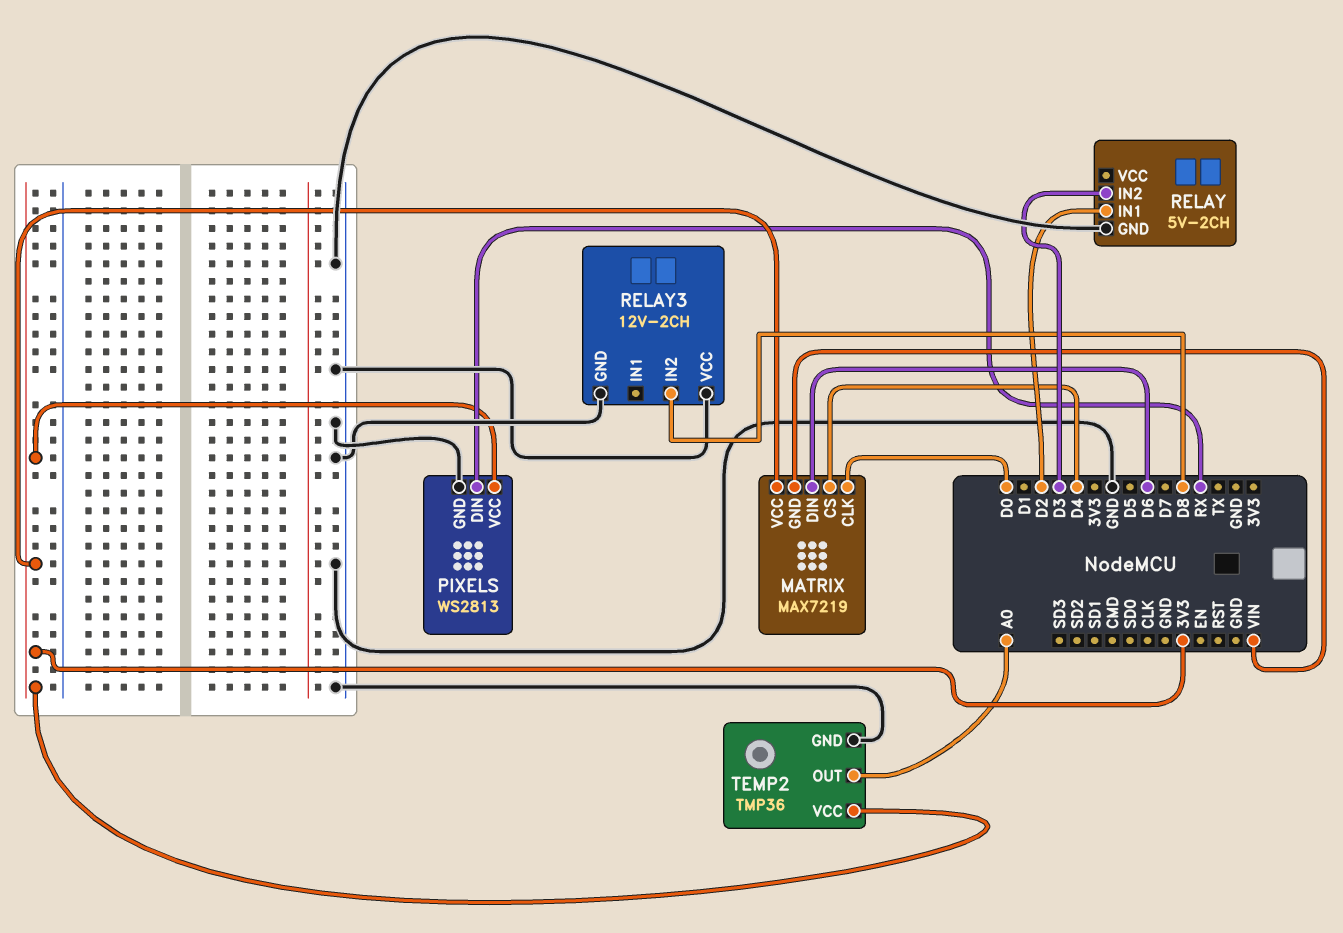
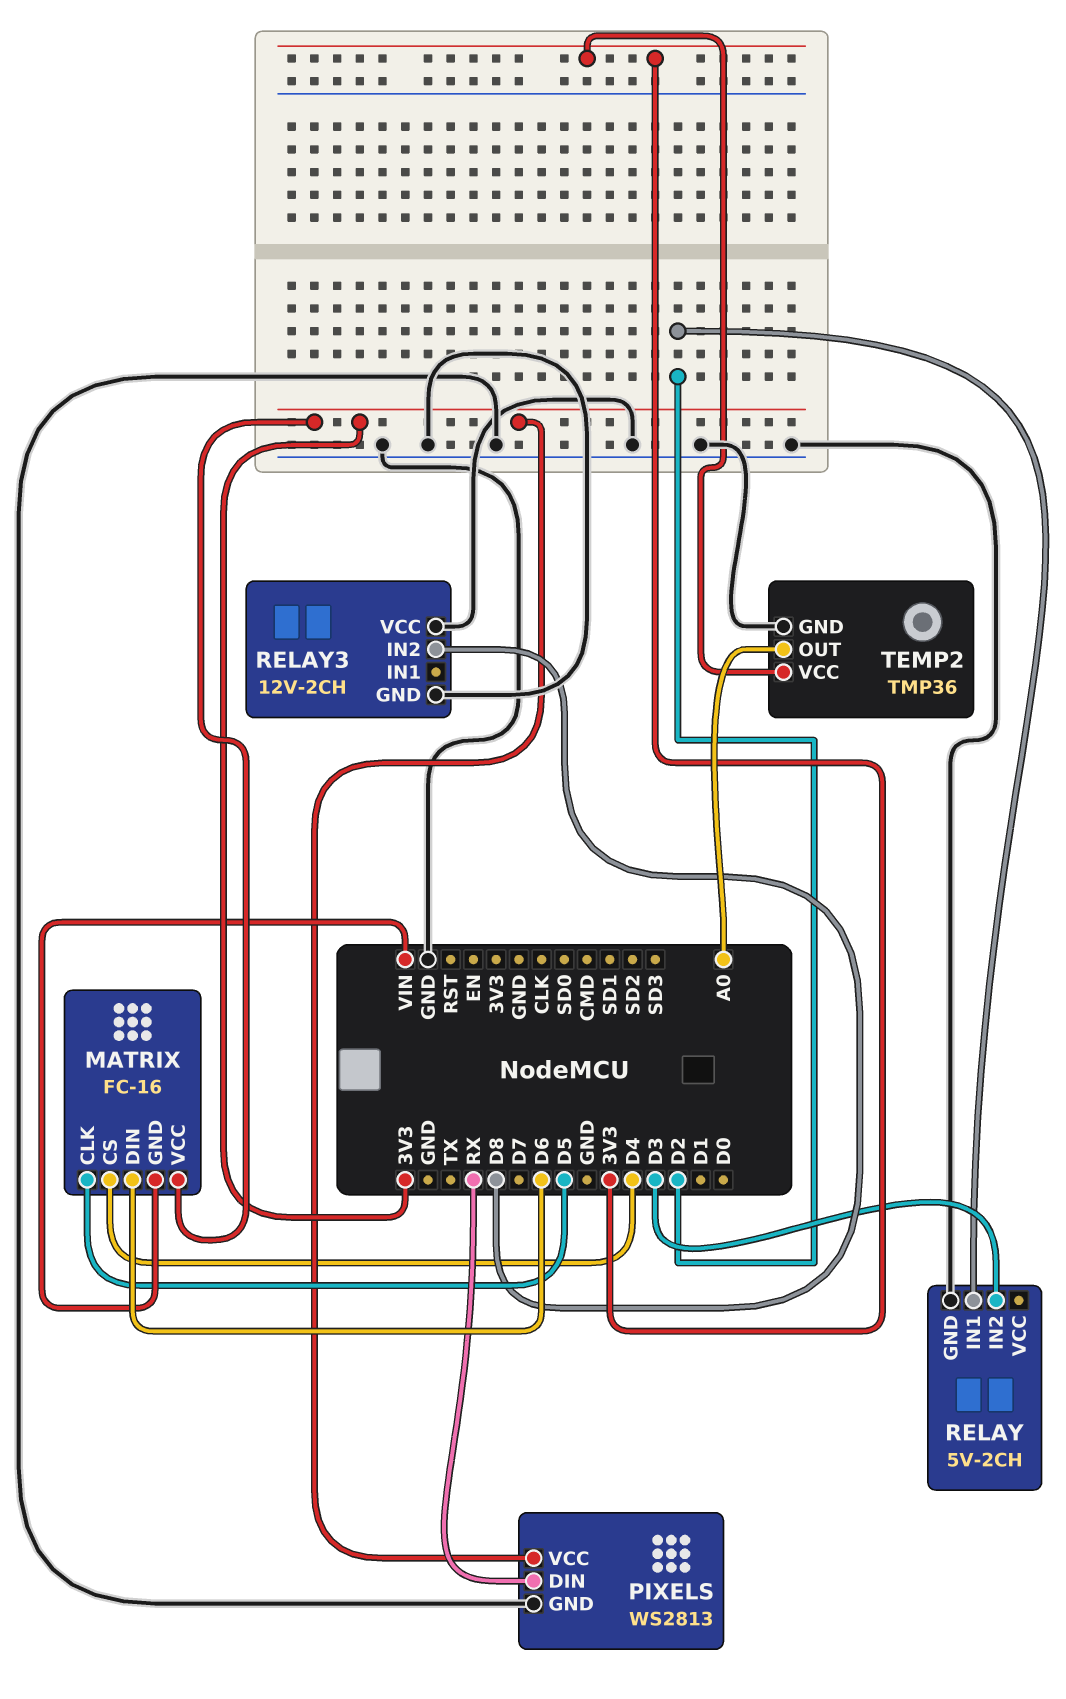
MATRIX: MAX7219 -> FC-16
MATRIX pin CLK: D0 -> D5

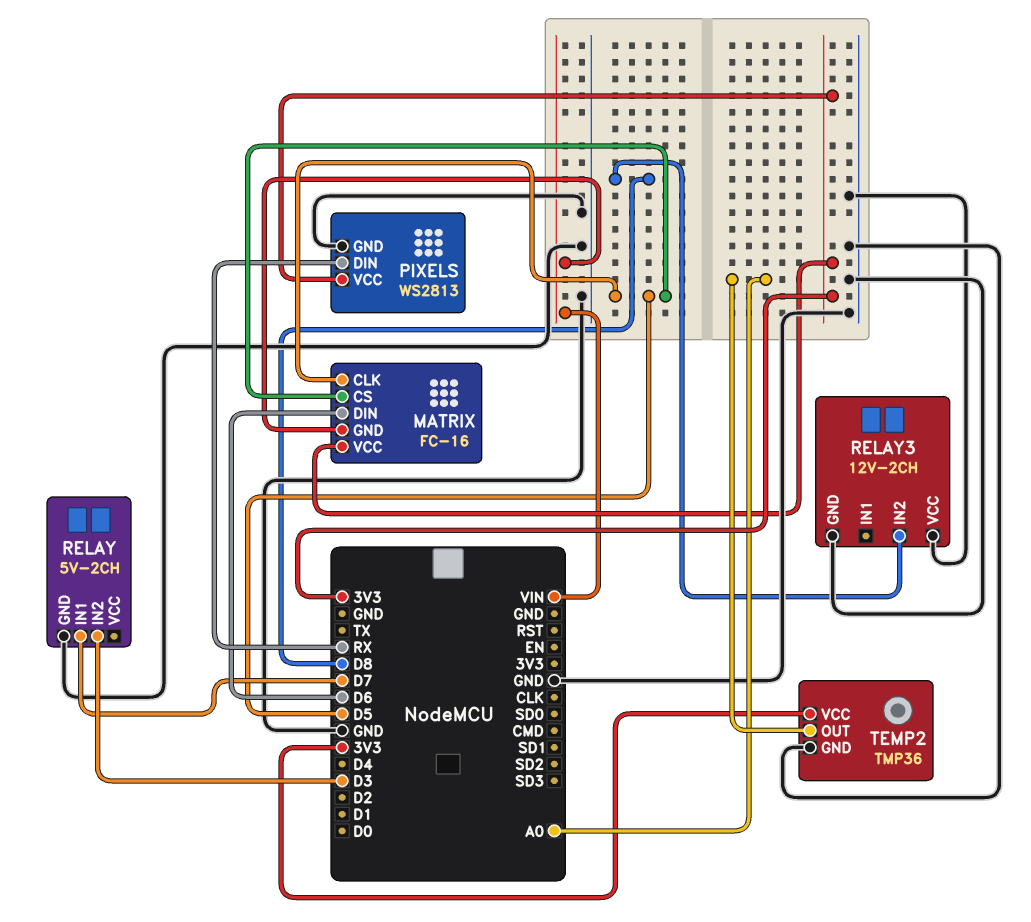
MATRIX pin CS: D4 -> D5
RELAY pin IN1: D2 -> D7

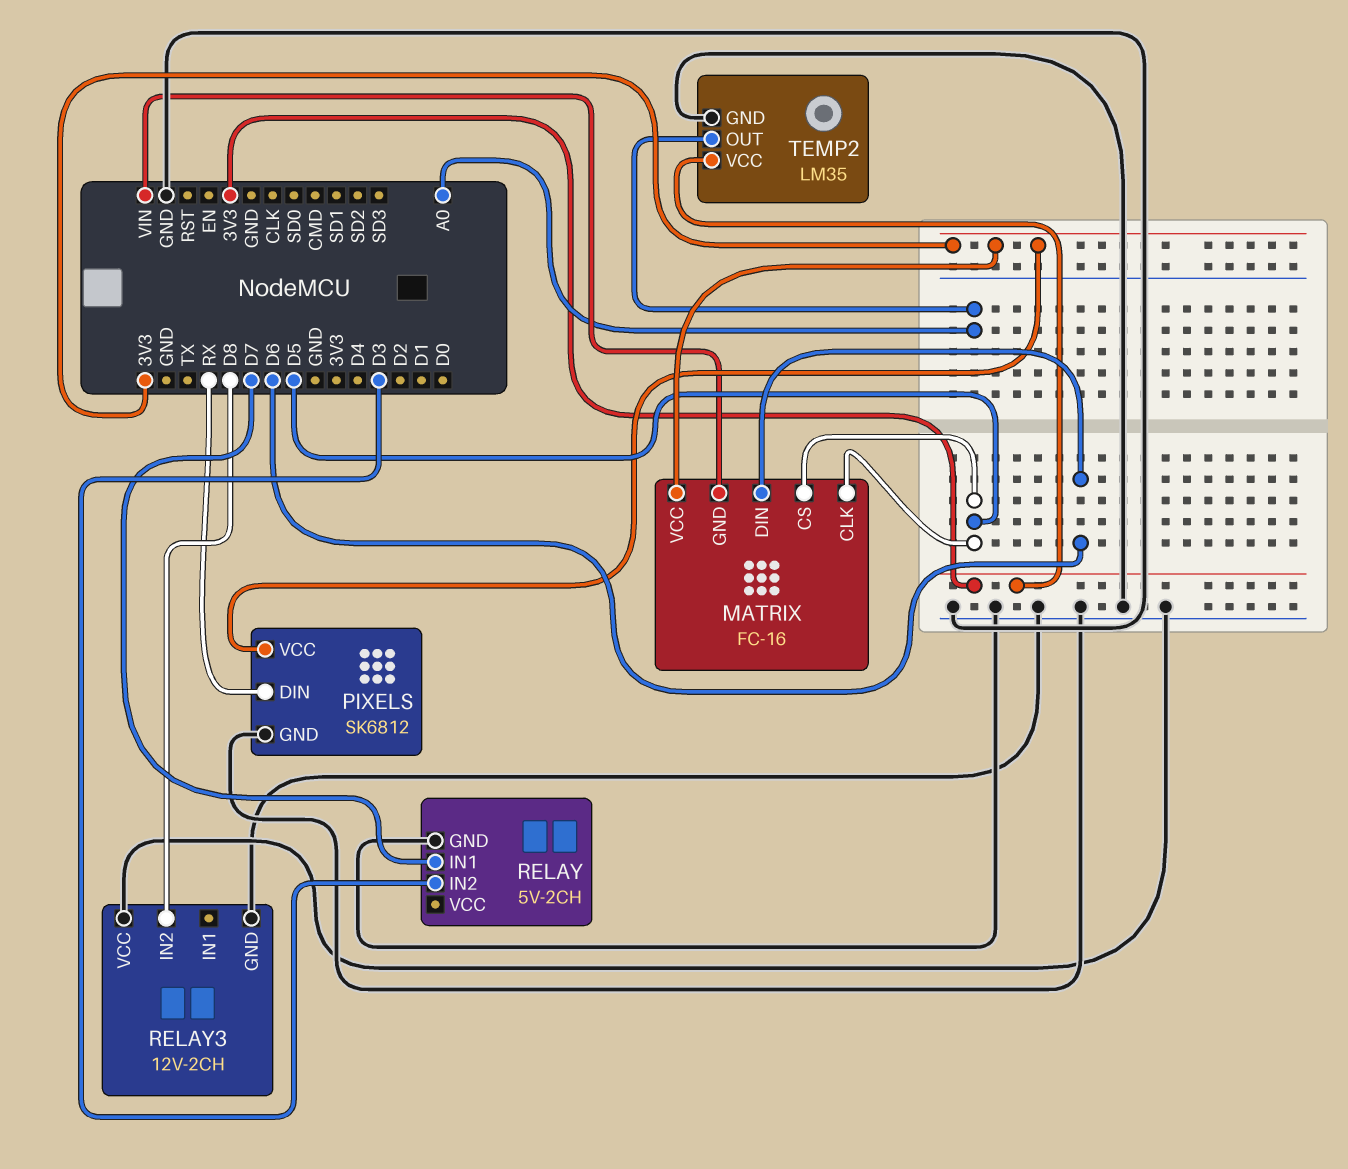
PIXELS: WS2813 -> SK6812
TEMP2: TMP36 -> LM35

